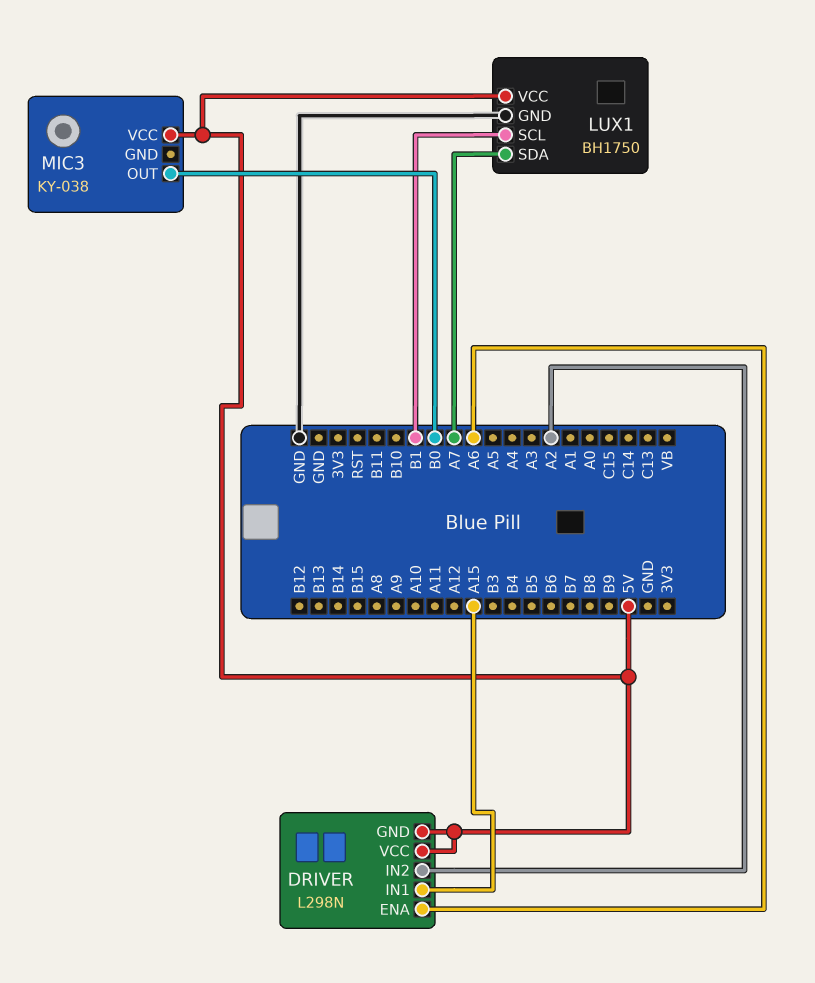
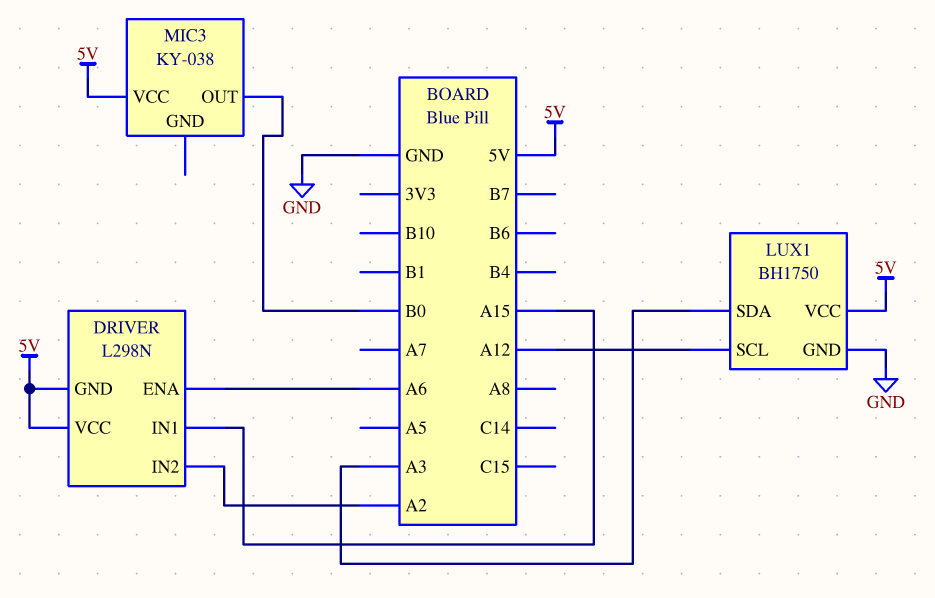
LUX1 pin SCL: B1 -> A12
LUX1 pin SDA: A7 -> A3

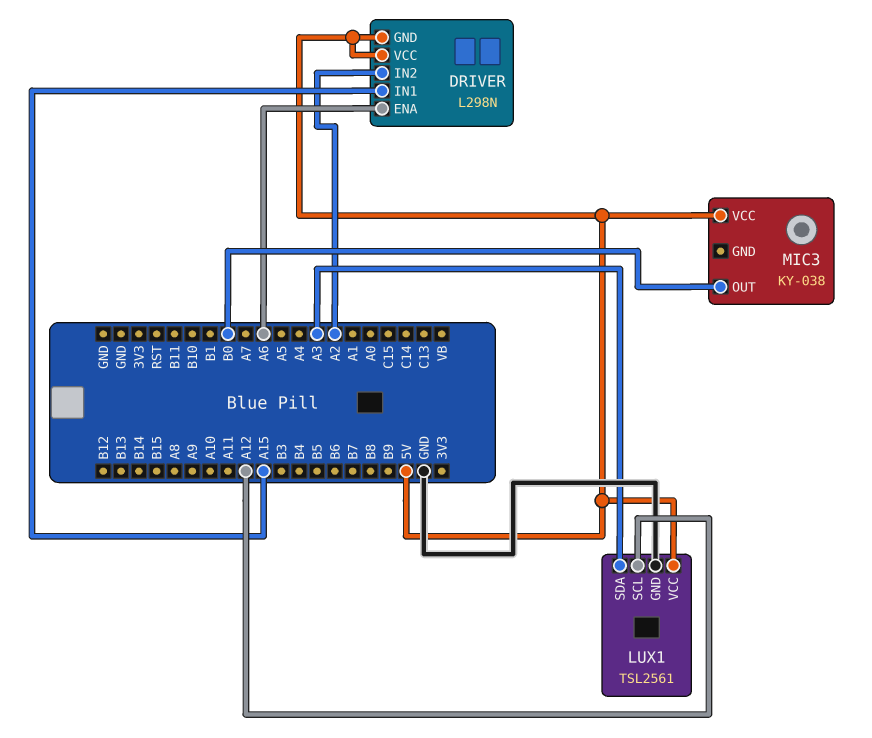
LUX1: BH1750 -> TSL2561

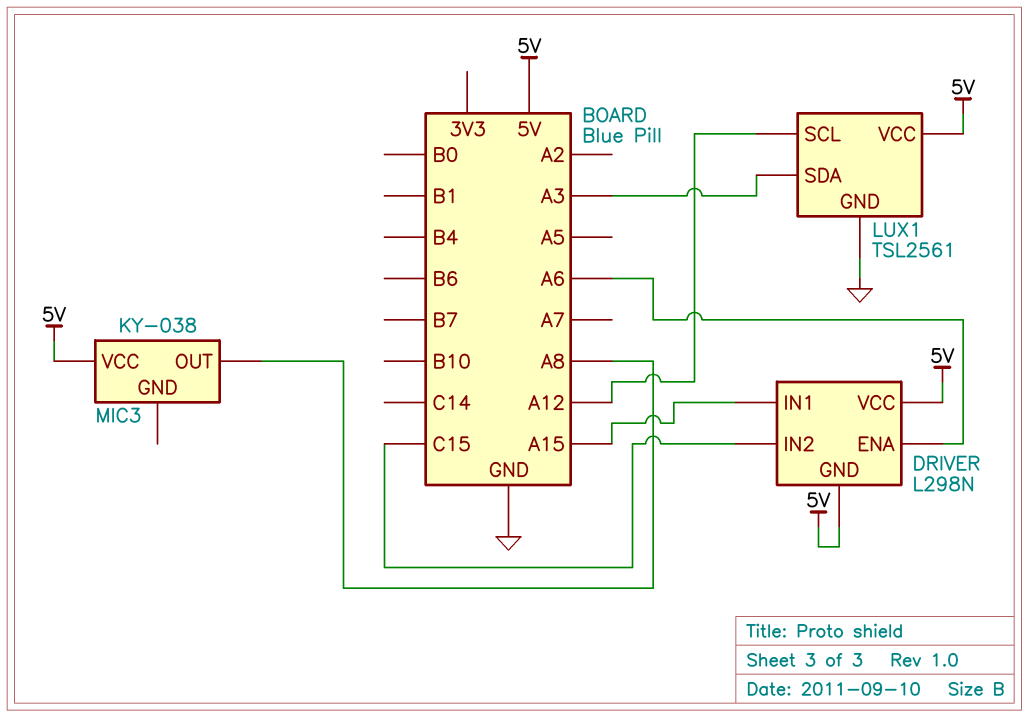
DRIVER pin IN2: A2 -> C15
MIC3 pin OUT: B0 -> A8

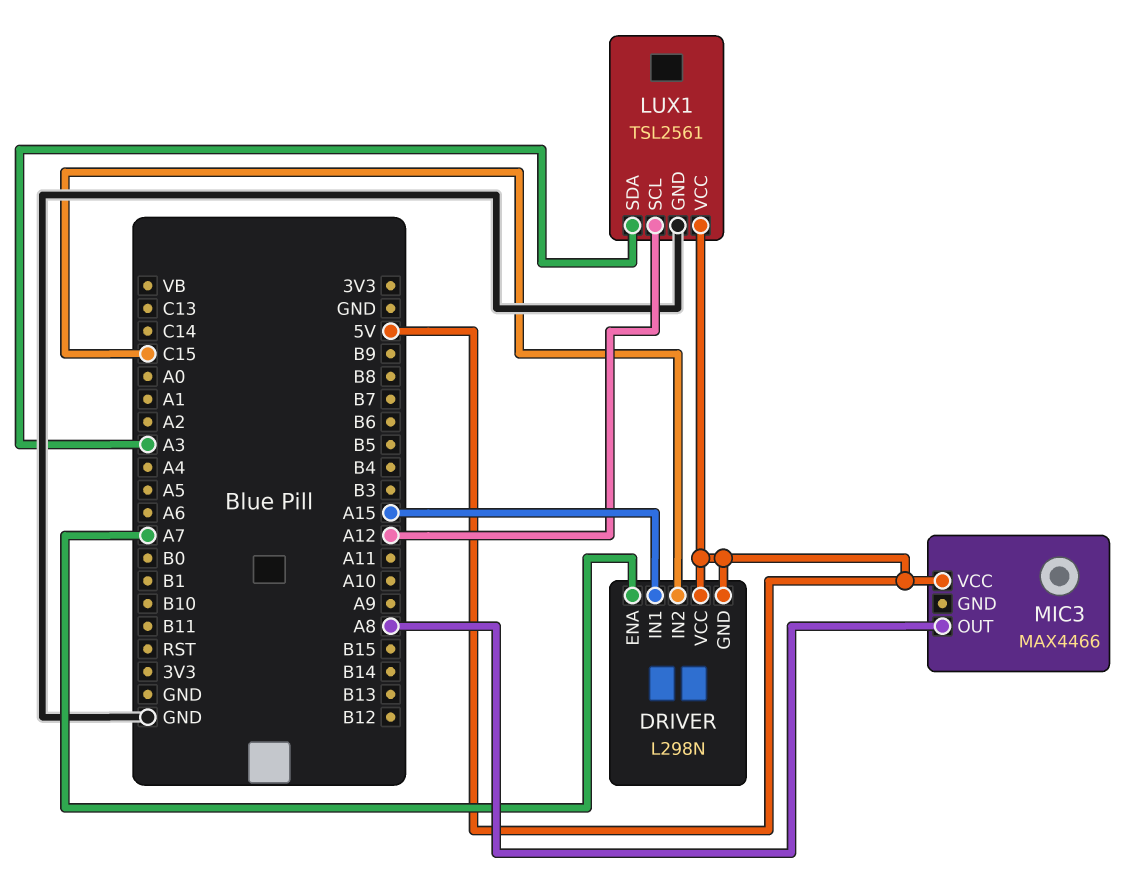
DRIVER pin ENA: A6 -> A7
MIC3: KY-038 -> MAX4466

